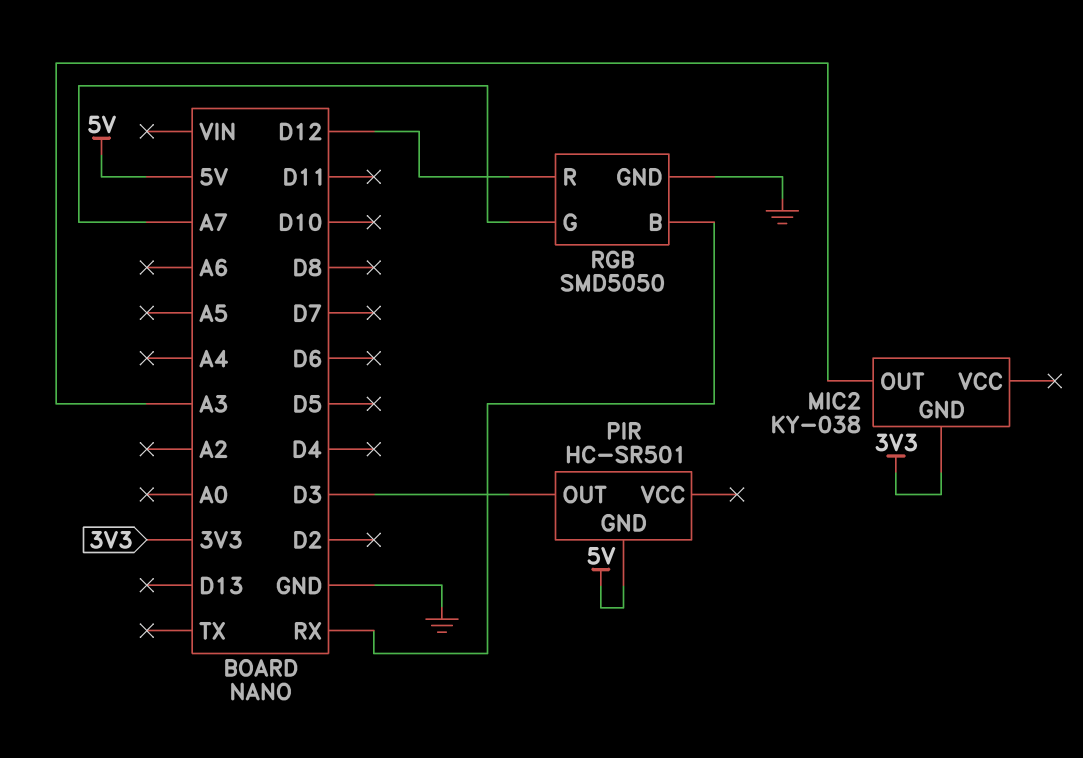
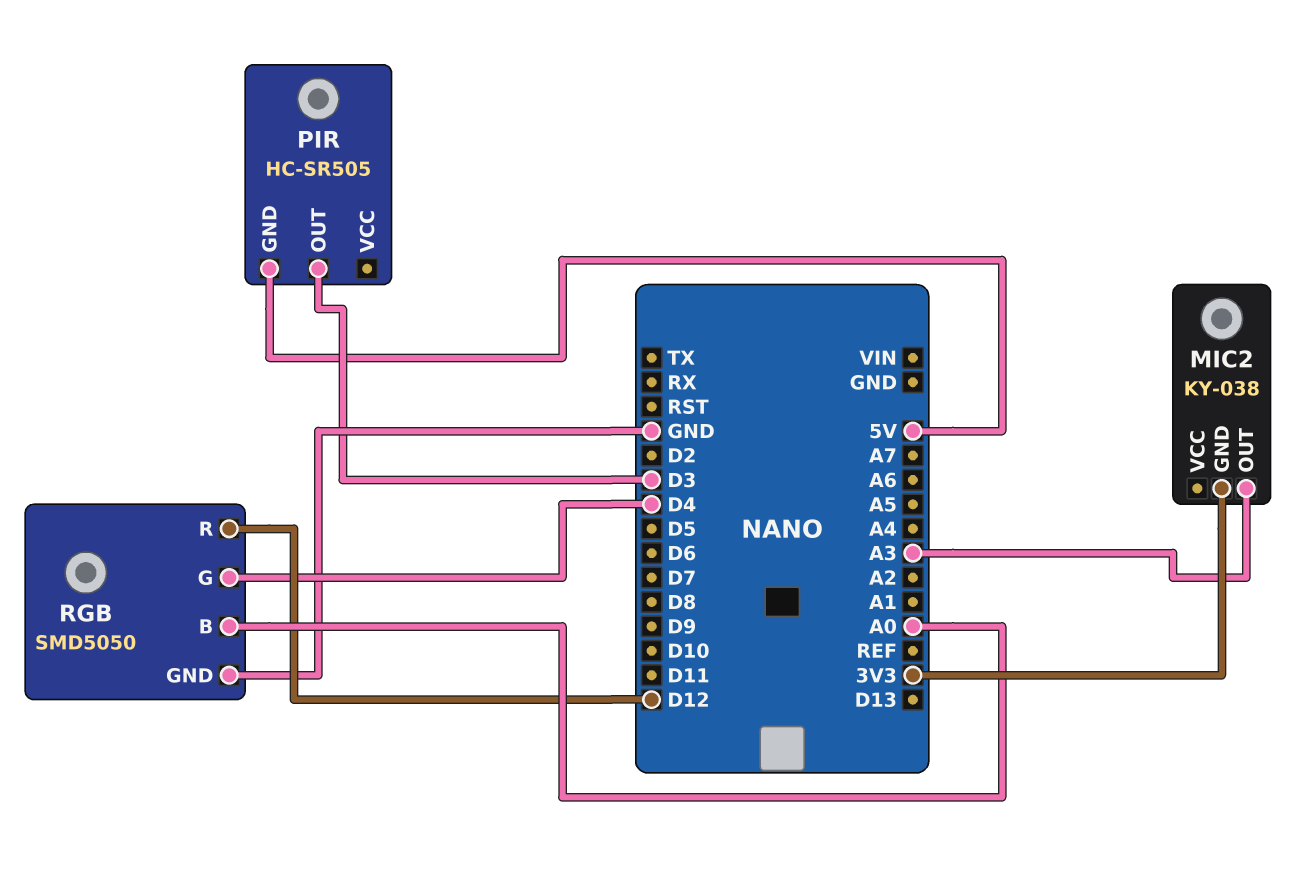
PIR: HC-SR501 -> HC-SR505
RGB pin B: RX -> A0
RGB pin G: A7 -> D4

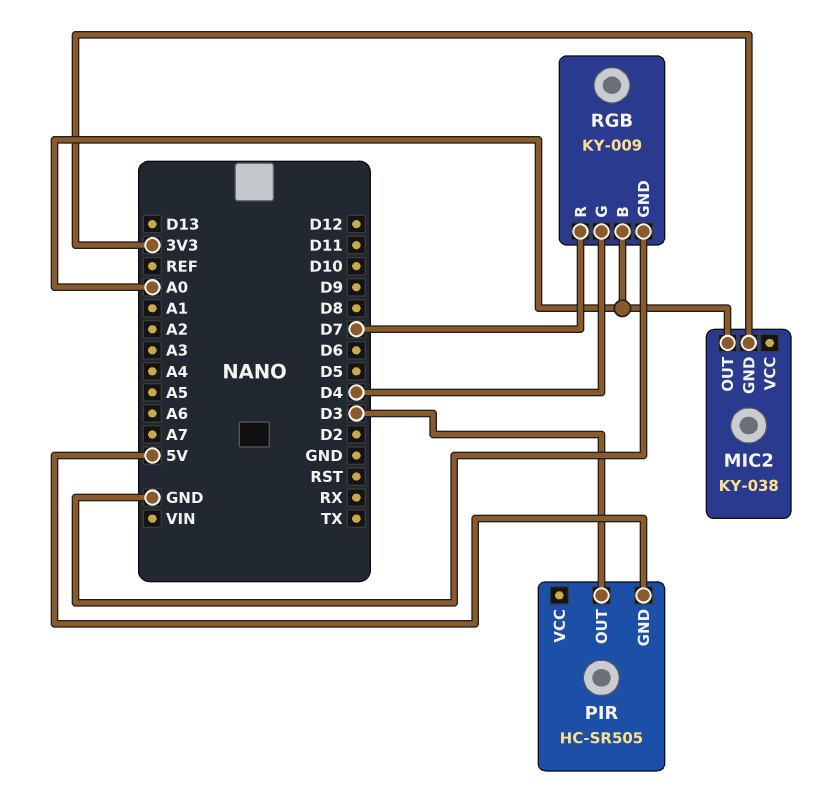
MIC2 pin OUT: A3 -> A0
RGB: SMD5050 -> KY-009
RGB pin R: D12 -> D7

